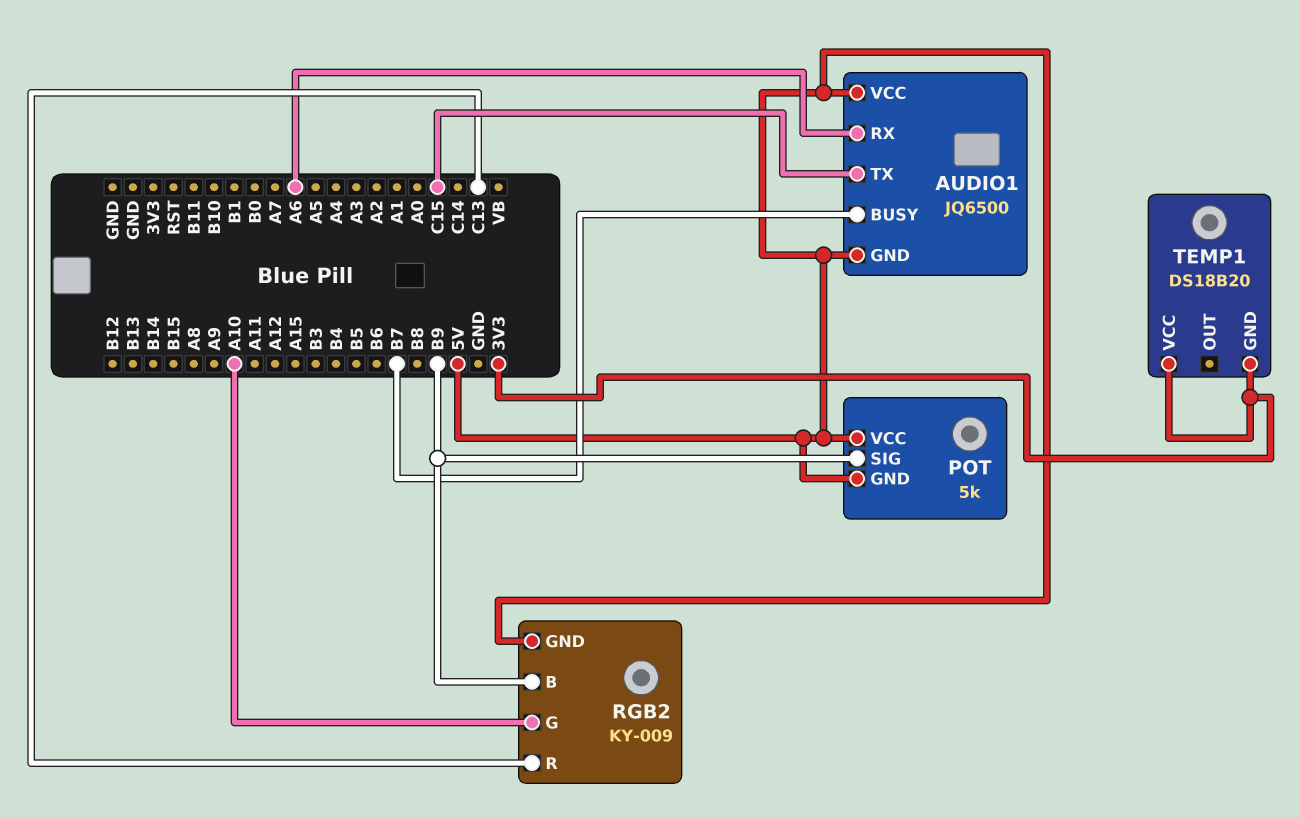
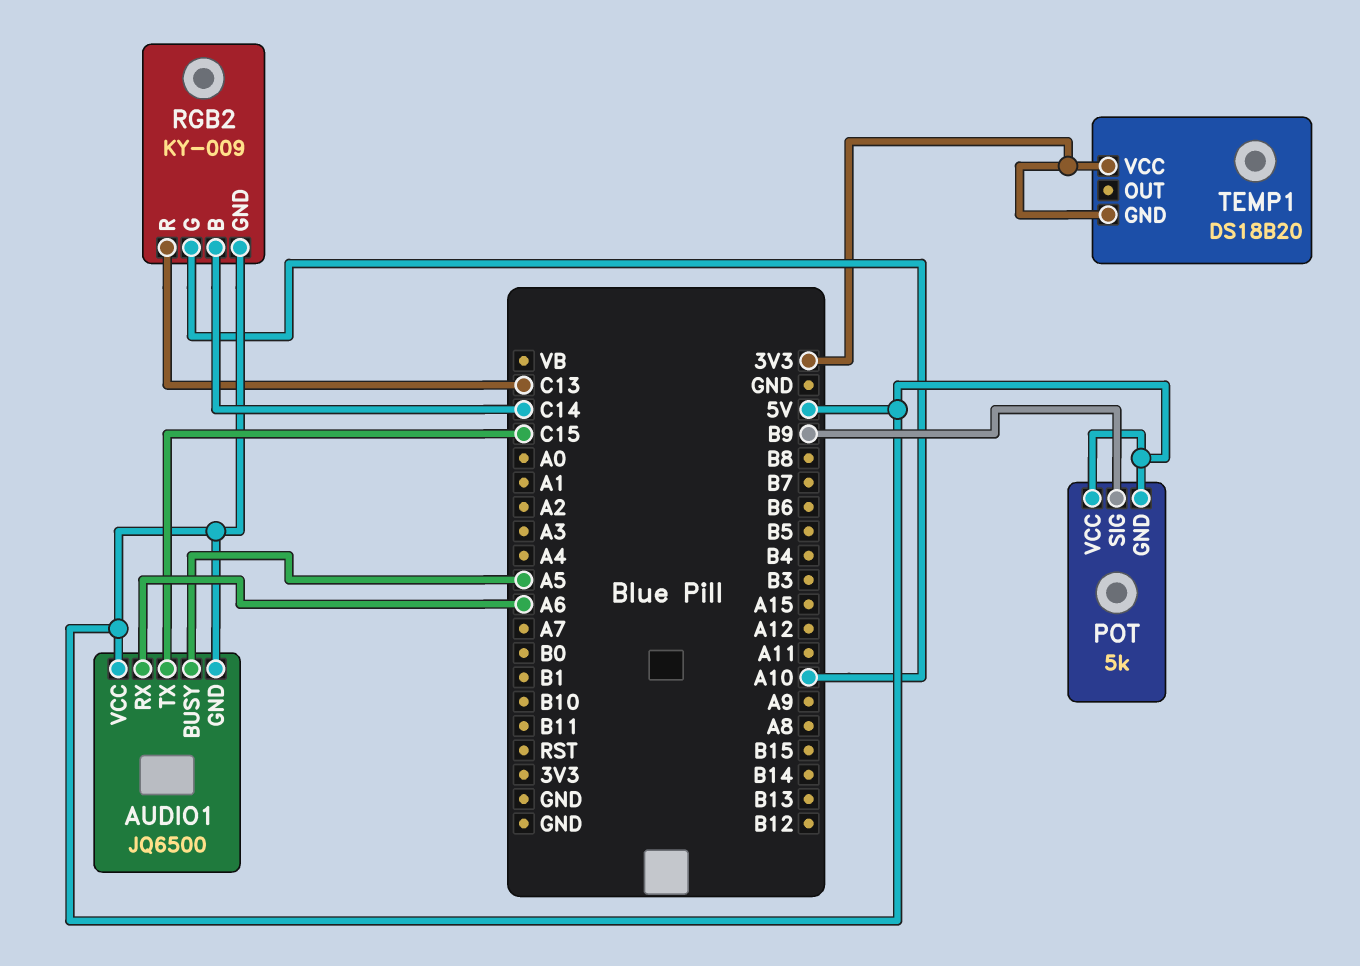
AUDIO1 pin BUSY: B7 -> A5
RGB2 pin B: B9 -> C14

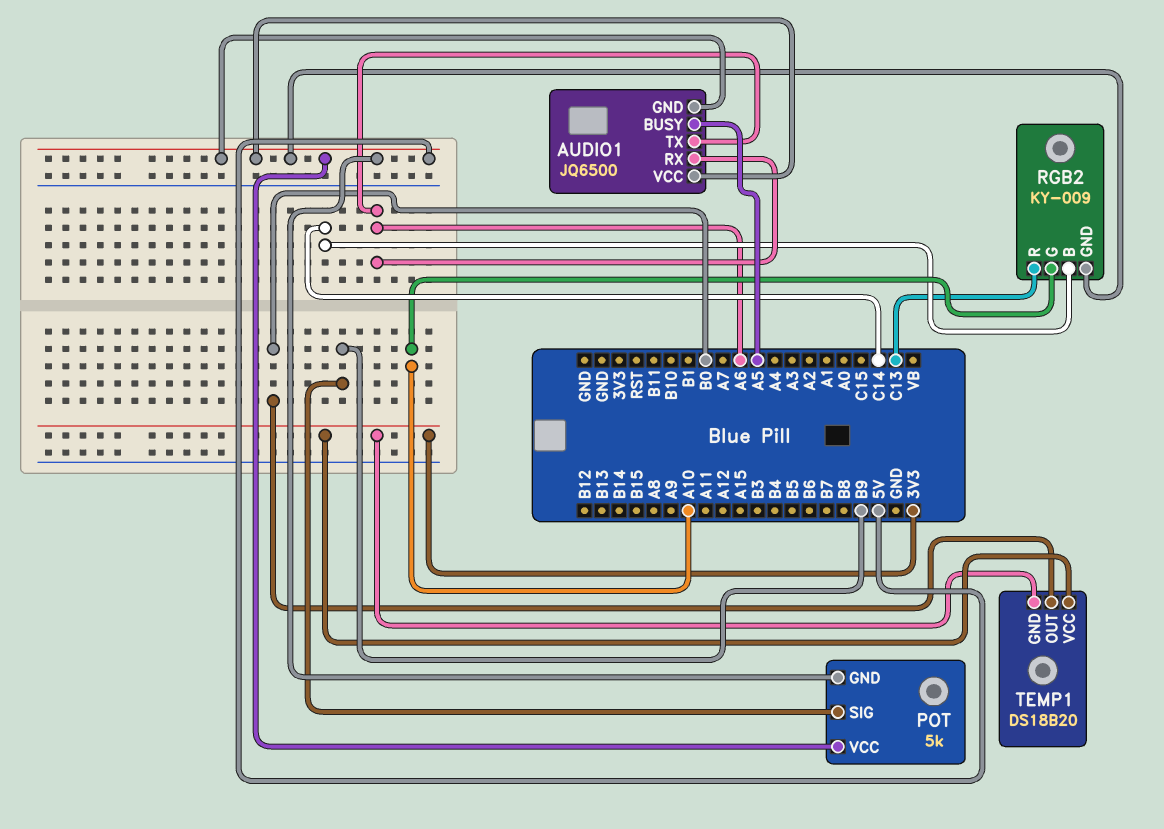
AUDIO1 pin TX: C15 -> A6
TEMP1 pin OUT: none -> B0

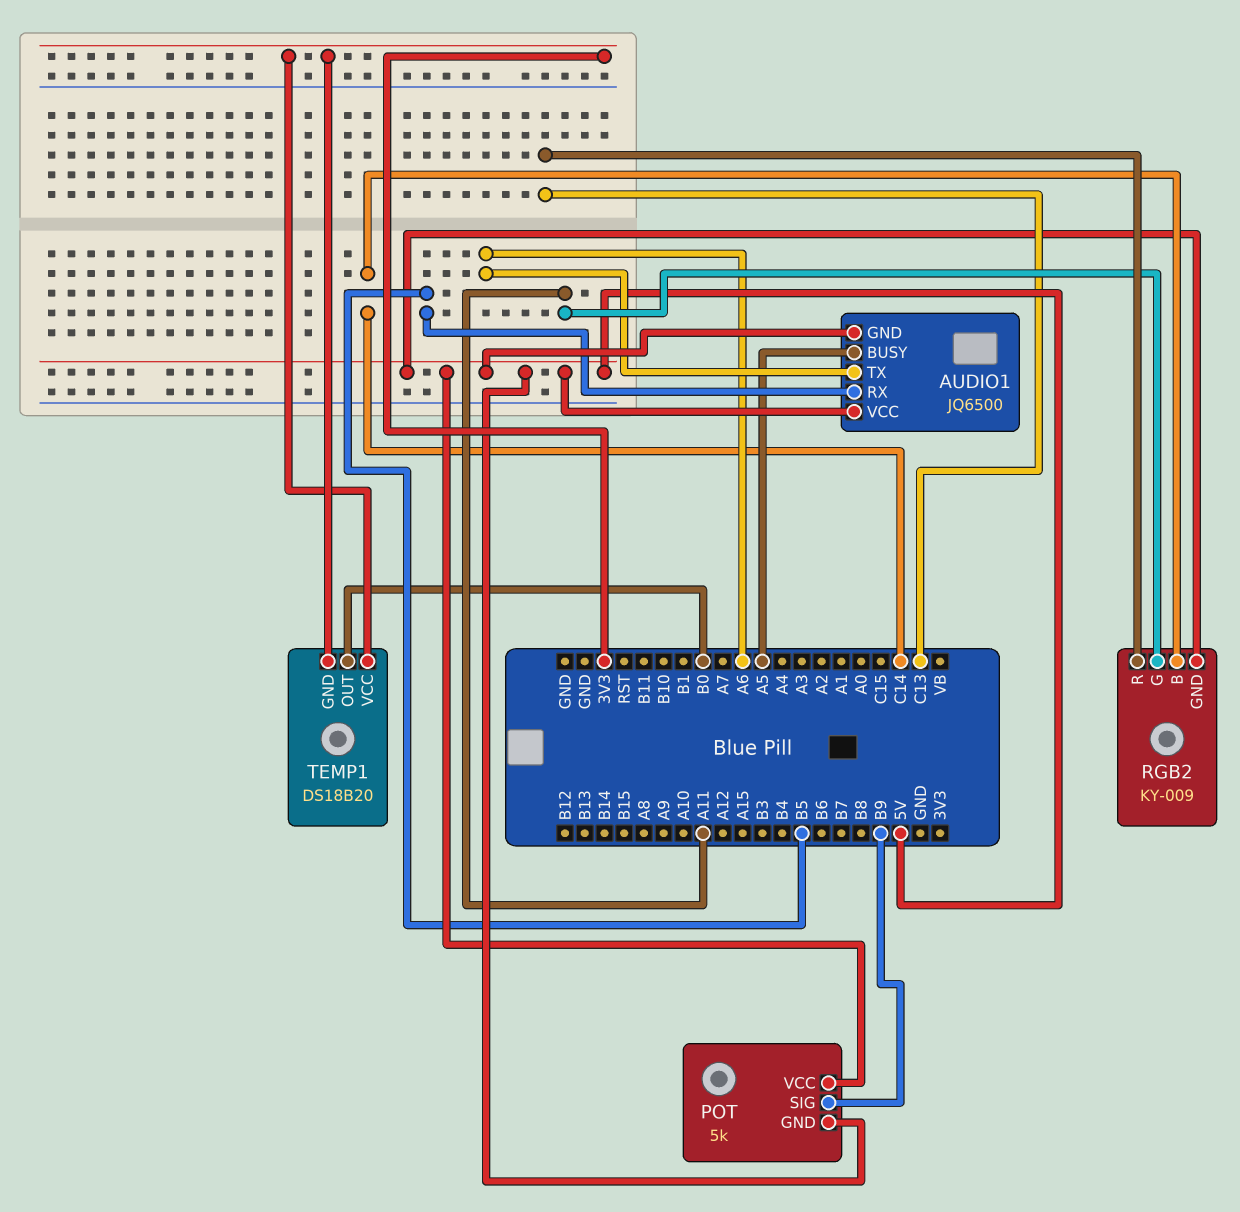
AUDIO1 pin RX: A6 -> B5
RGB2 pin G: A10 -> A11

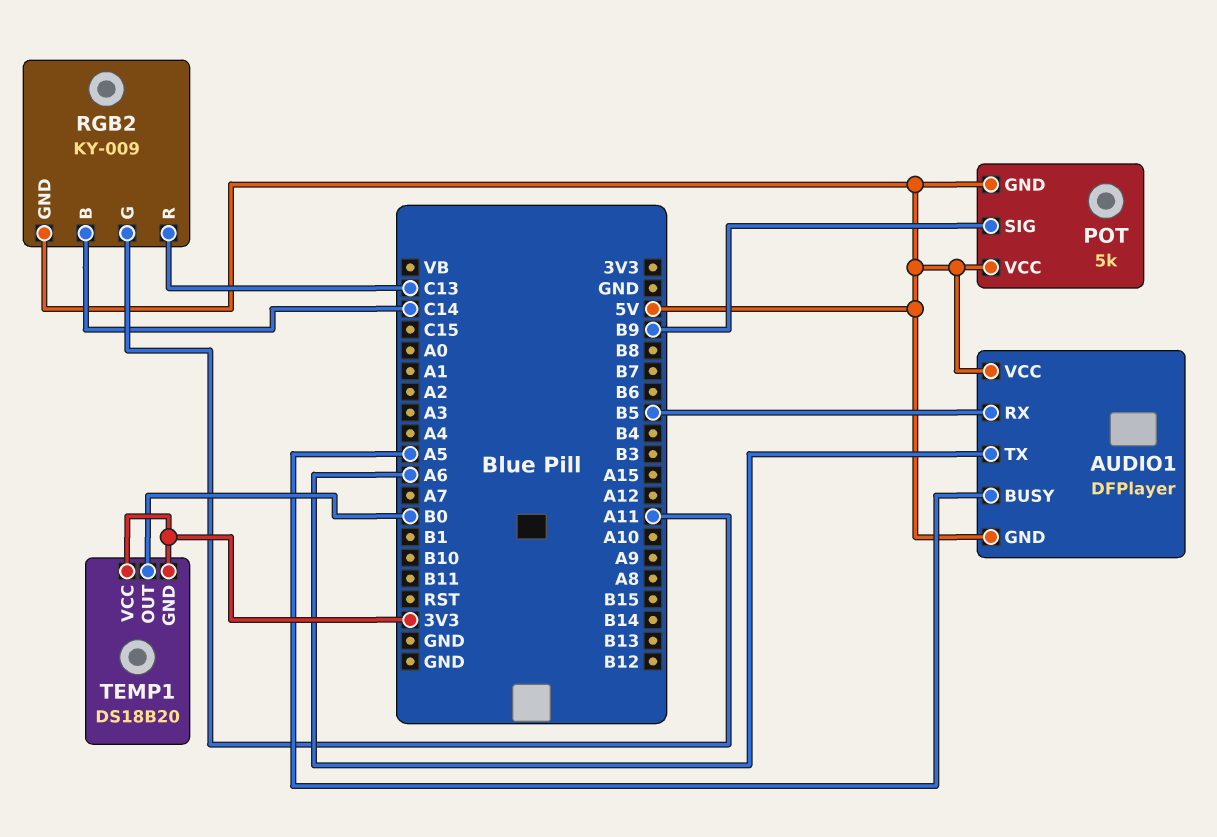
AUDIO1: JQ6500 -> DFPlayer

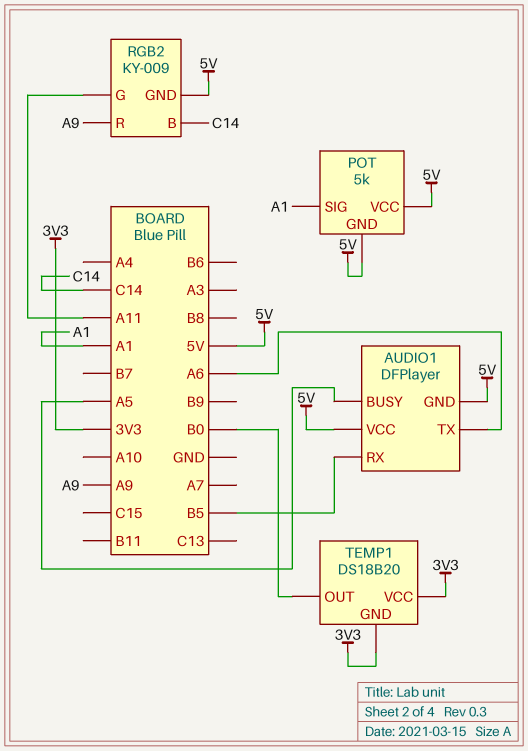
POT pin SIG: B9 -> A1
RGB2 pin R: C13 -> A9

